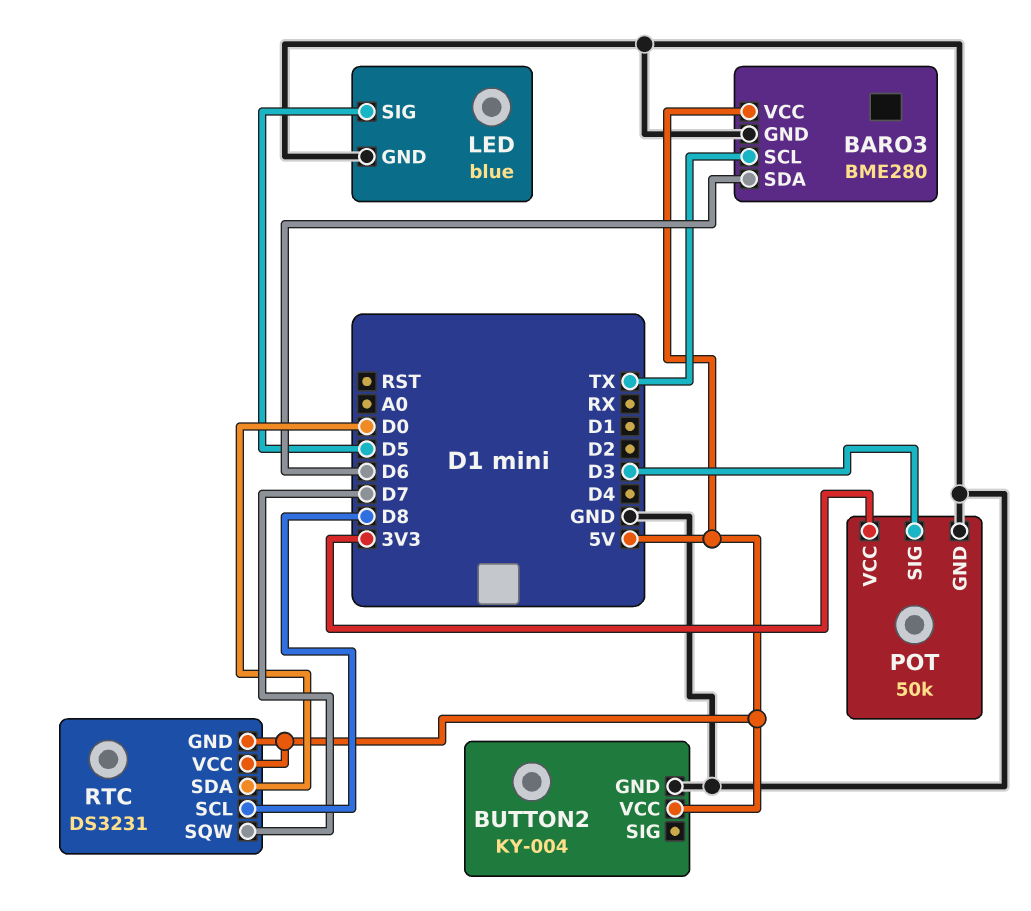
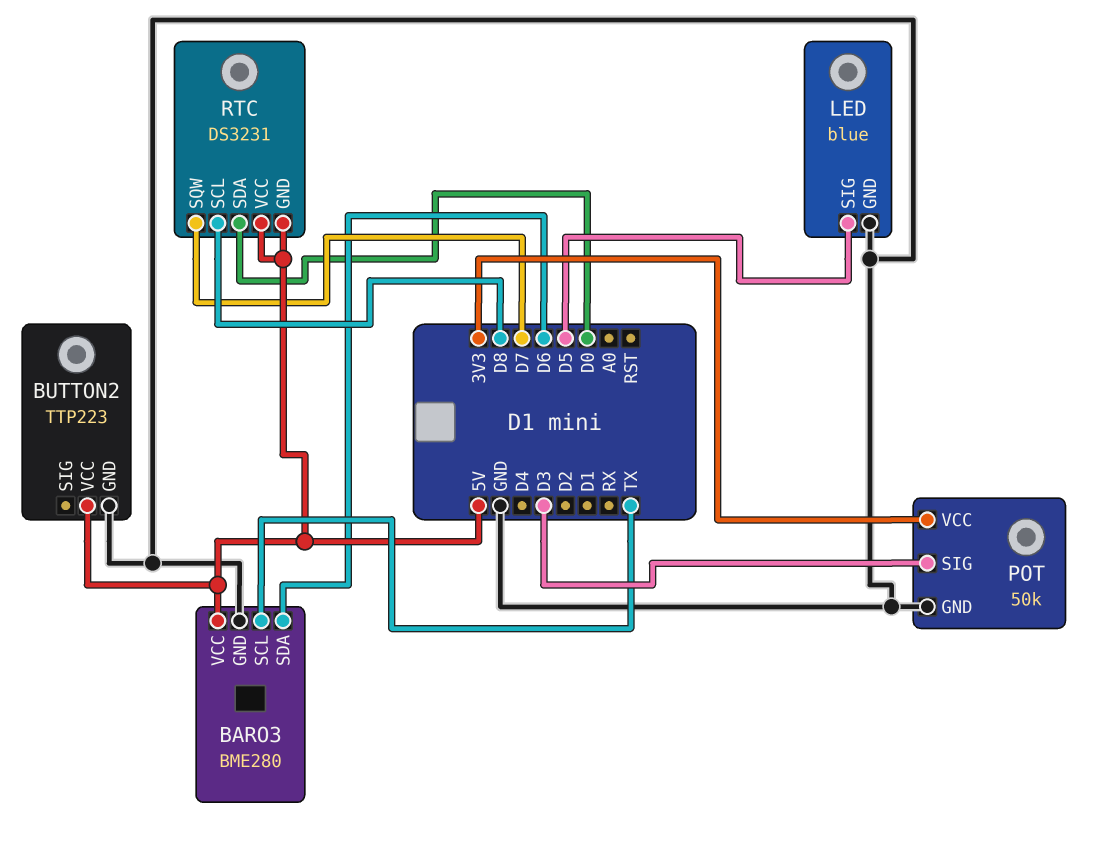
BUTTON2: KY-004 -> TTP223

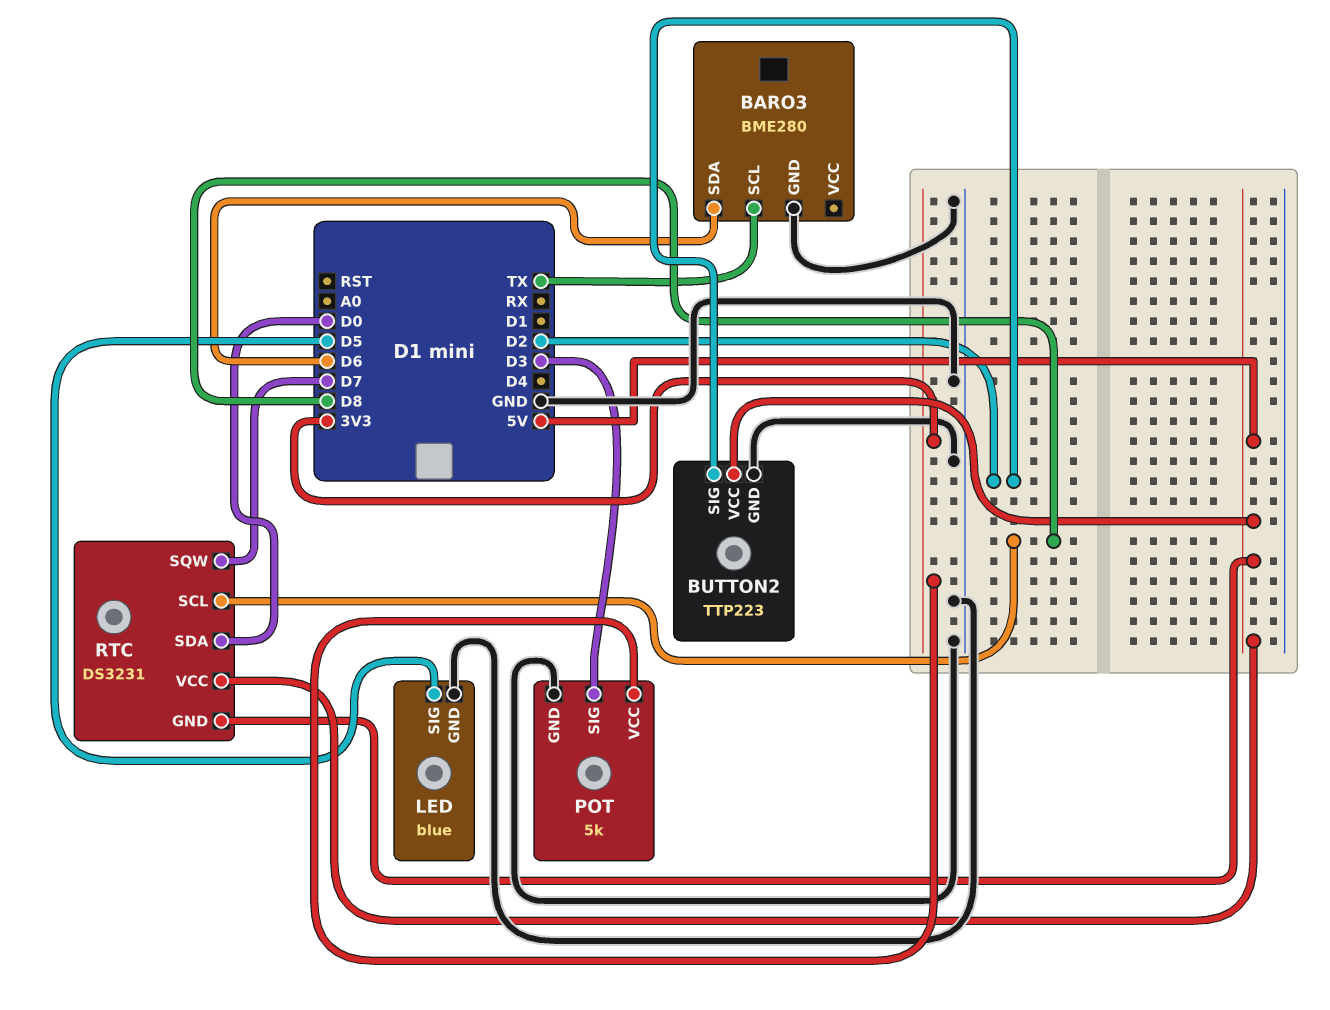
BARO3 pin VCC: 5V -> none
BUTTON2 pin SIG: none -> D2
POT: 50k -> 5k

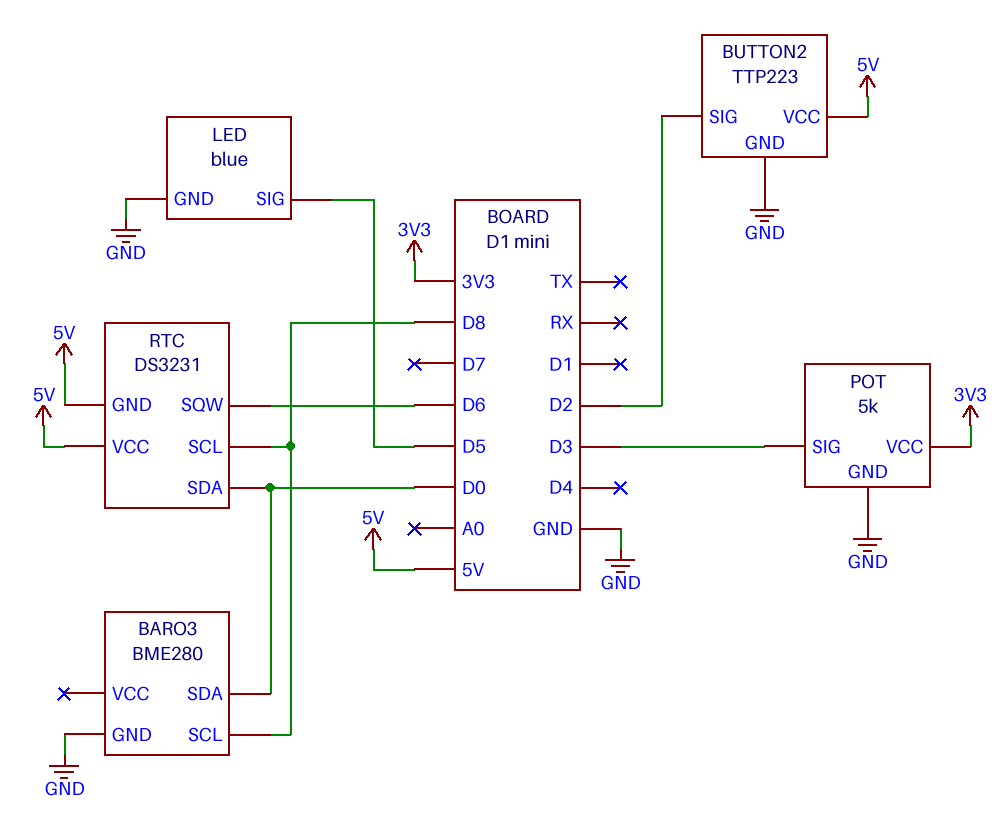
BARO3 pin SCL: TX -> D8
BARO3 pin SDA: D6 -> D0
RTC pin SQW: D7 -> D6

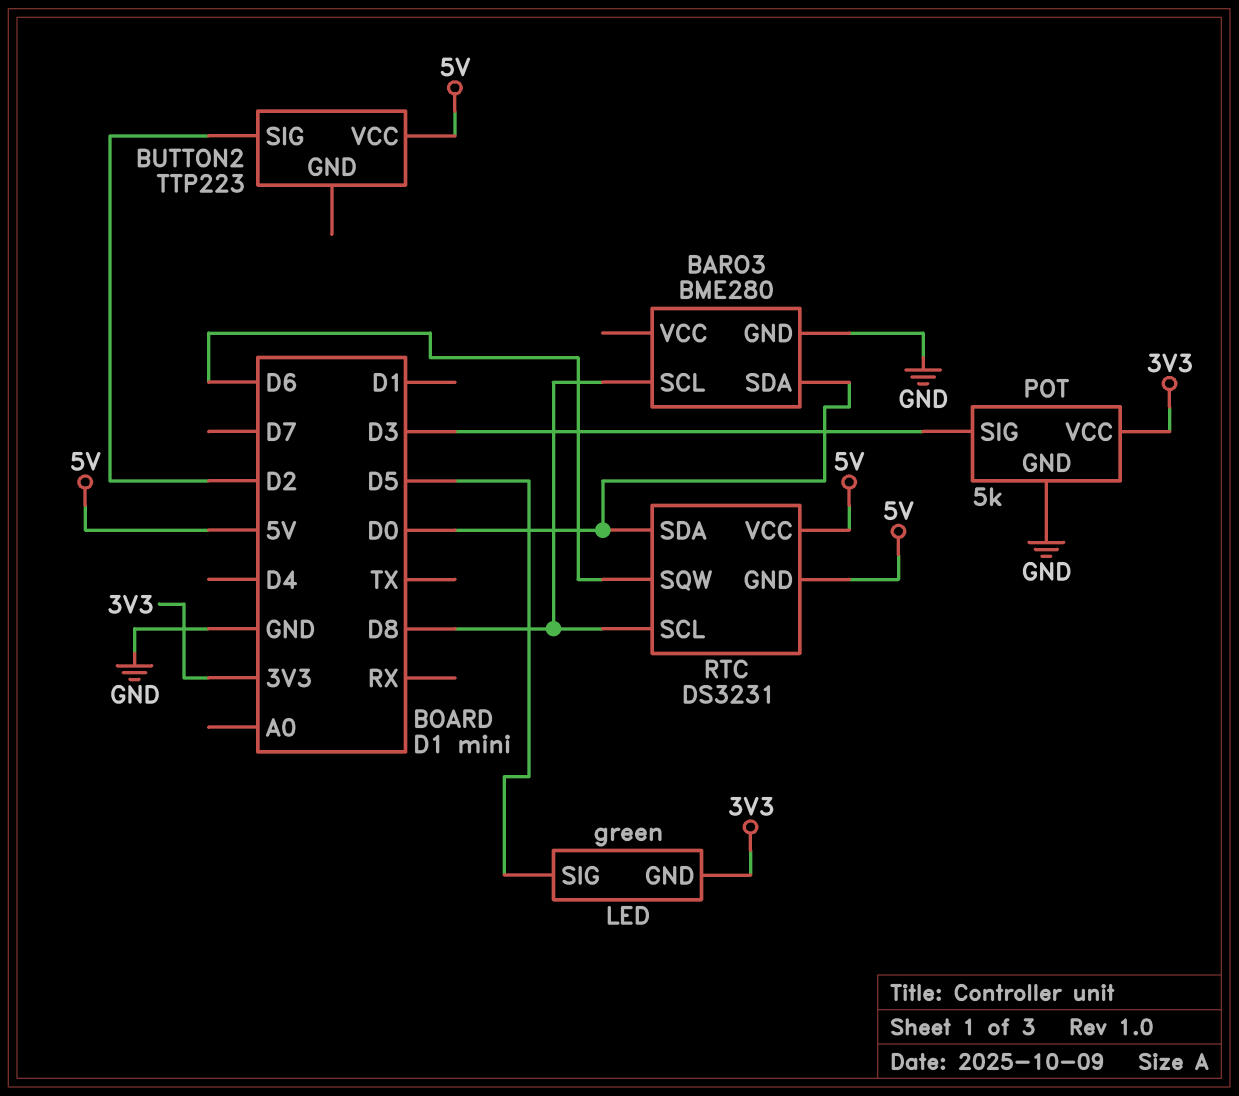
BUTTON2 pin GND: GND -> none
LED: blue -> green
LED pin GND: GND -> 3V3

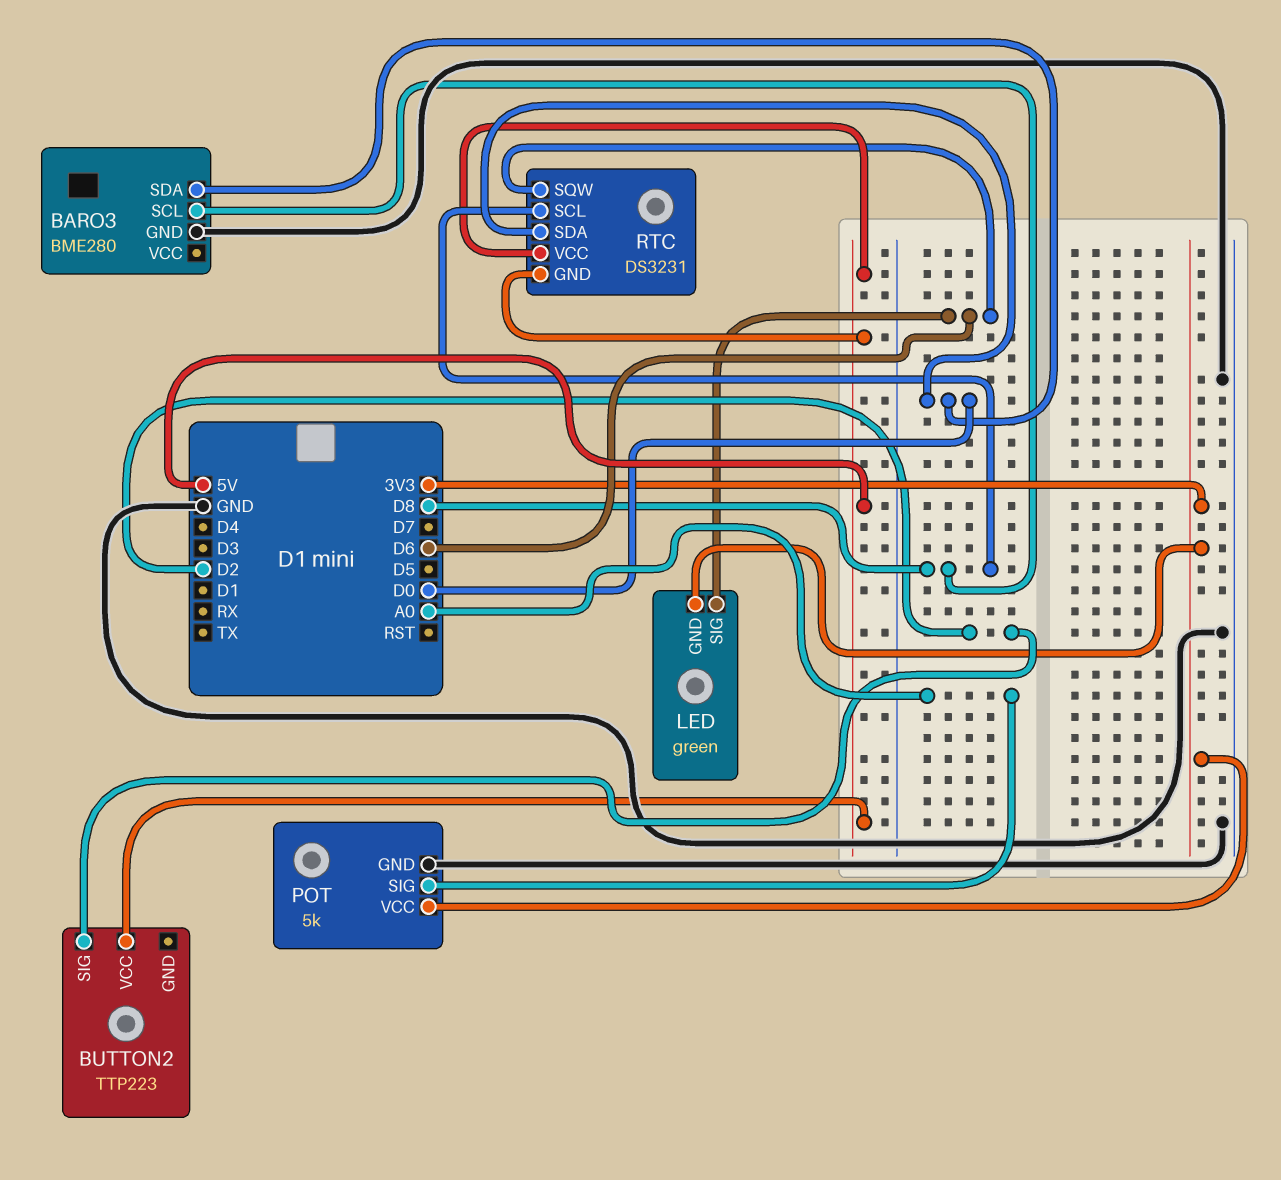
LED pin SIG: D5 -> D6
POT pin SIG: D3 -> A0

